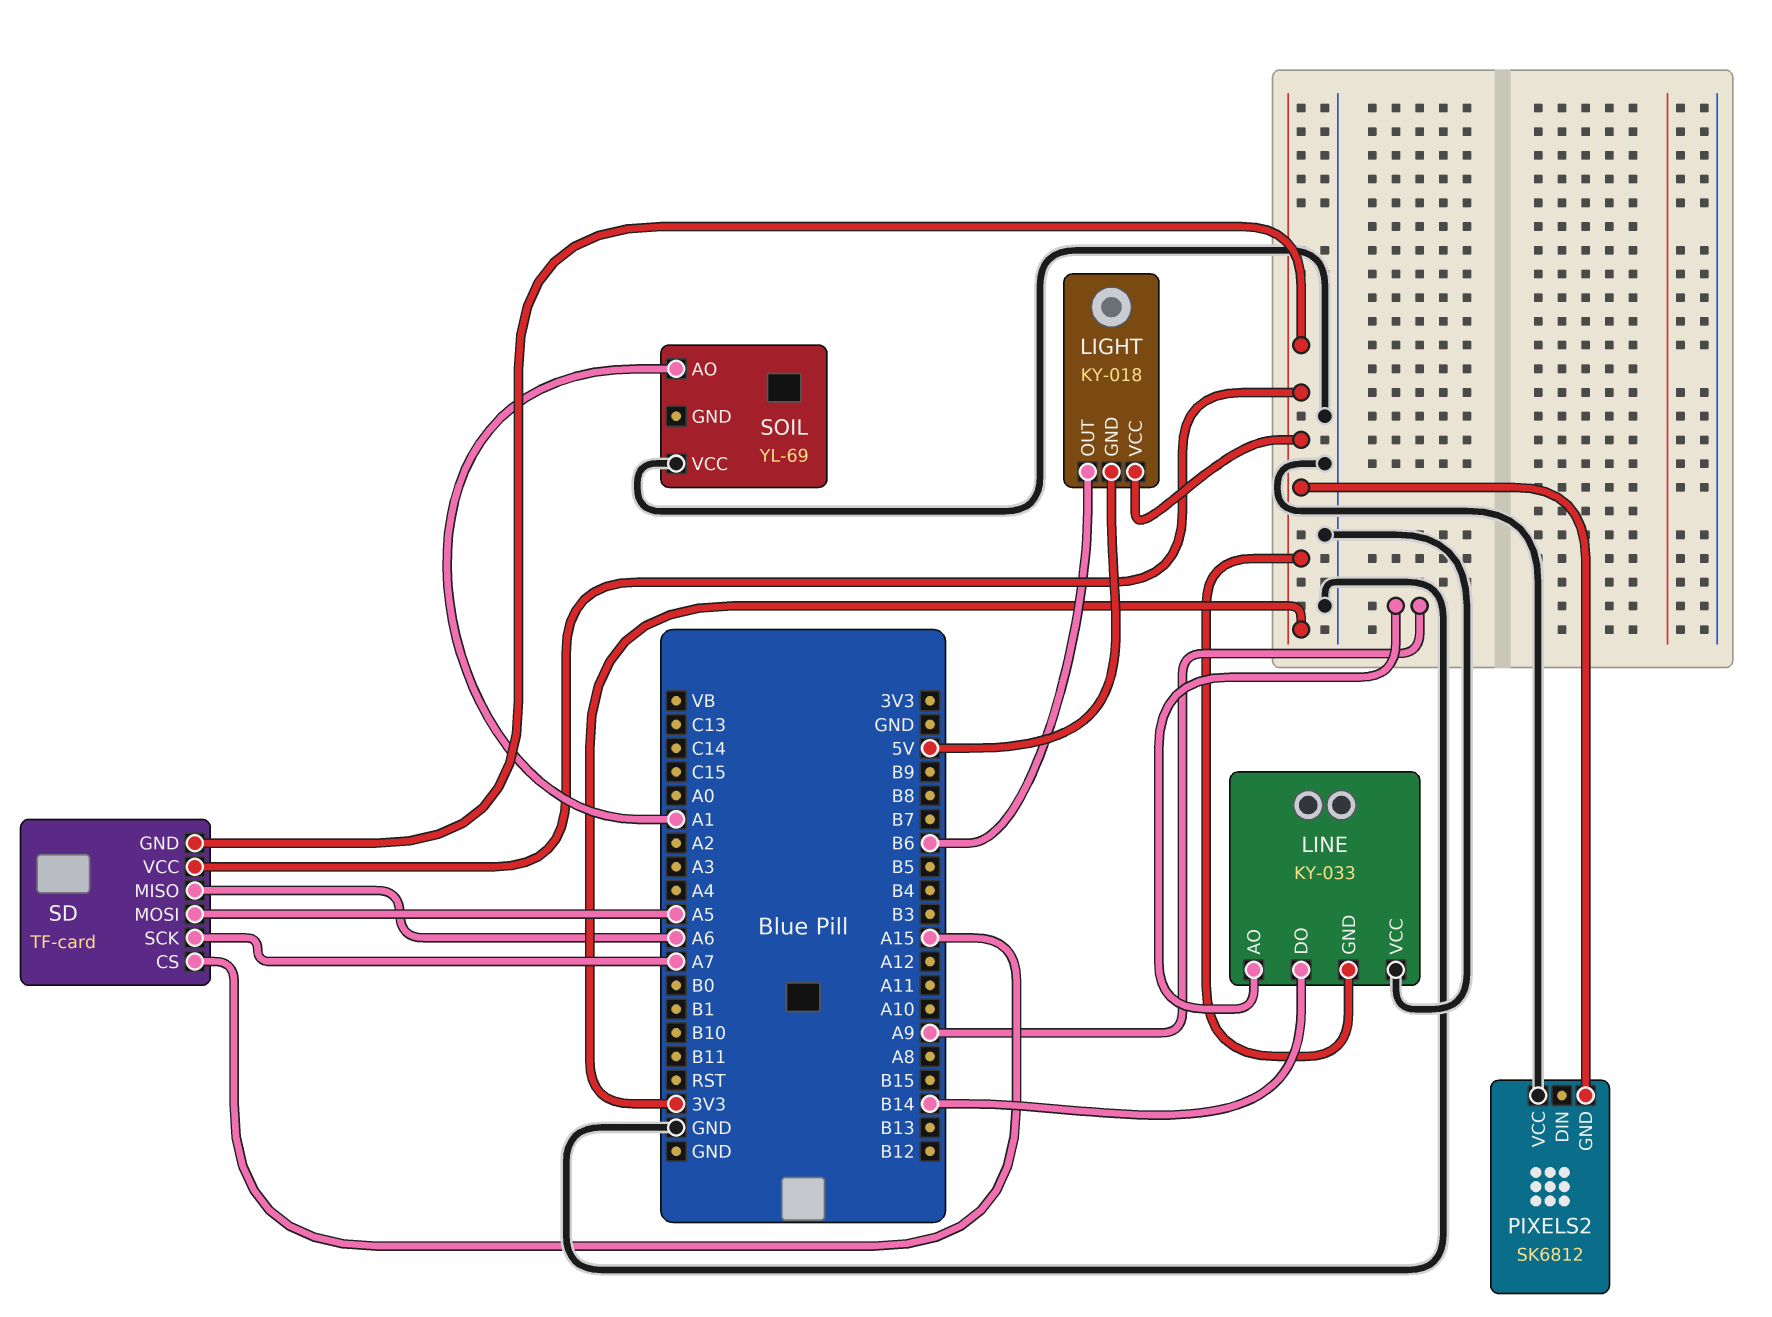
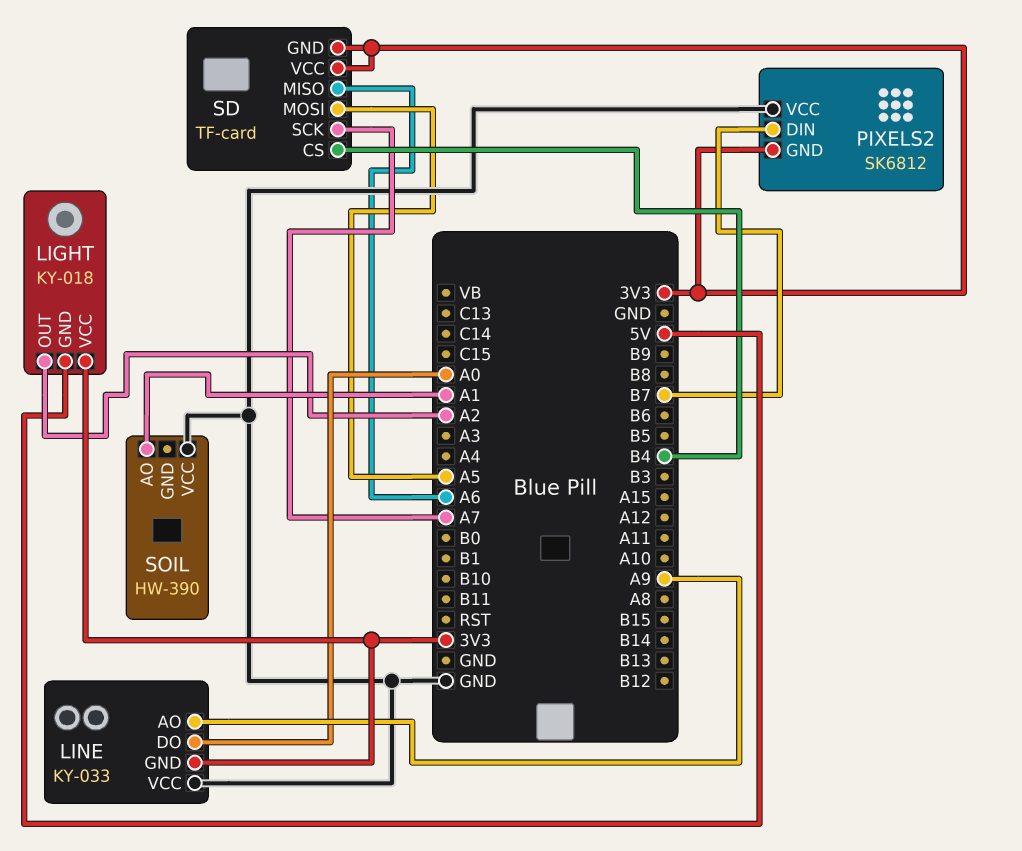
LIGHT pin OUT: B6 -> A2
LINE pin DO: B14 -> A0
PIXELS2 pin DIN: none -> B7
SD pin CS: A15 -> B4
SOIL: YL-69 -> HW-390

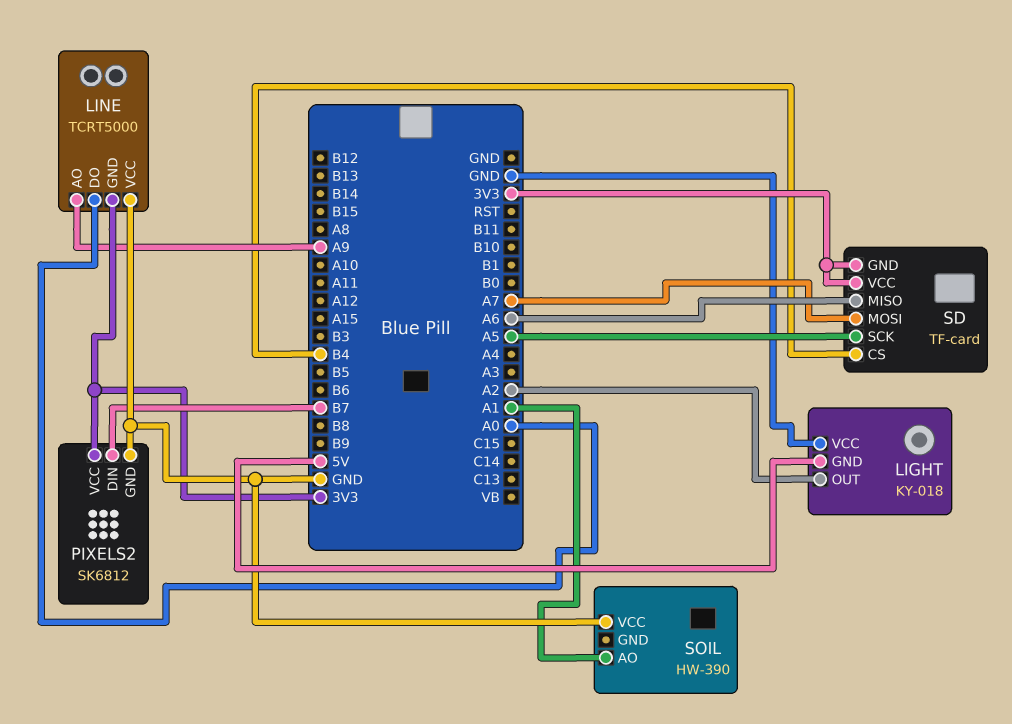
LIGHT pin VCC: 3V3 -> GND
LINE: KY-033 -> TCRT5000
PIXELS2 pin GND: 3V3 -> GND
PIXELS2 pin VCC: GND -> 3V3
SD pin MOSI: A5 -> A7
SD pin SCK: A7 -> A5

